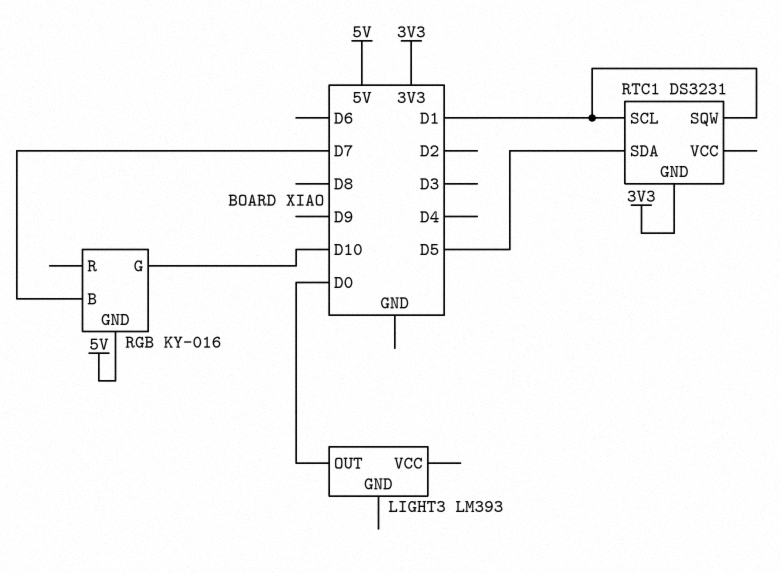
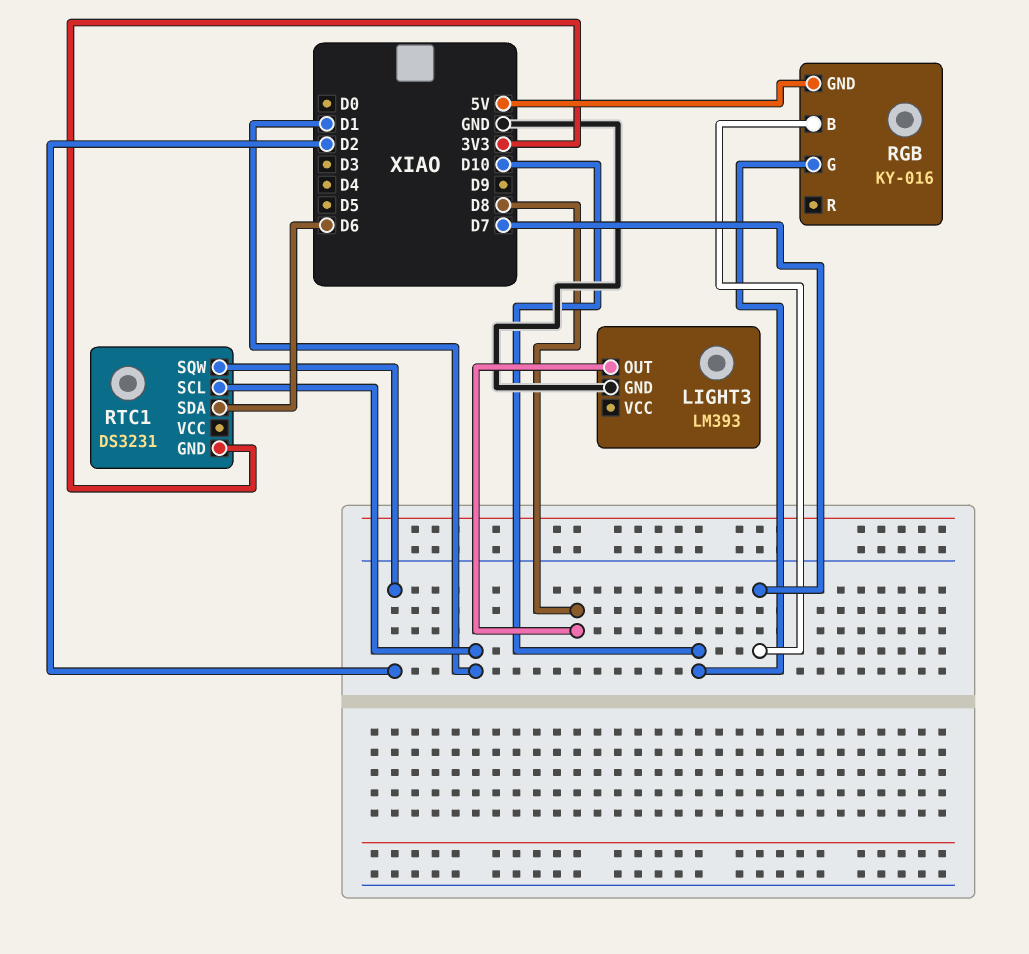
LIGHT3 pin GND: none -> GND
LIGHT3 pin OUT: D0 -> D8
RTC1 pin SDA: D5 -> D6
RTC1 pin SQW: D1 -> D2

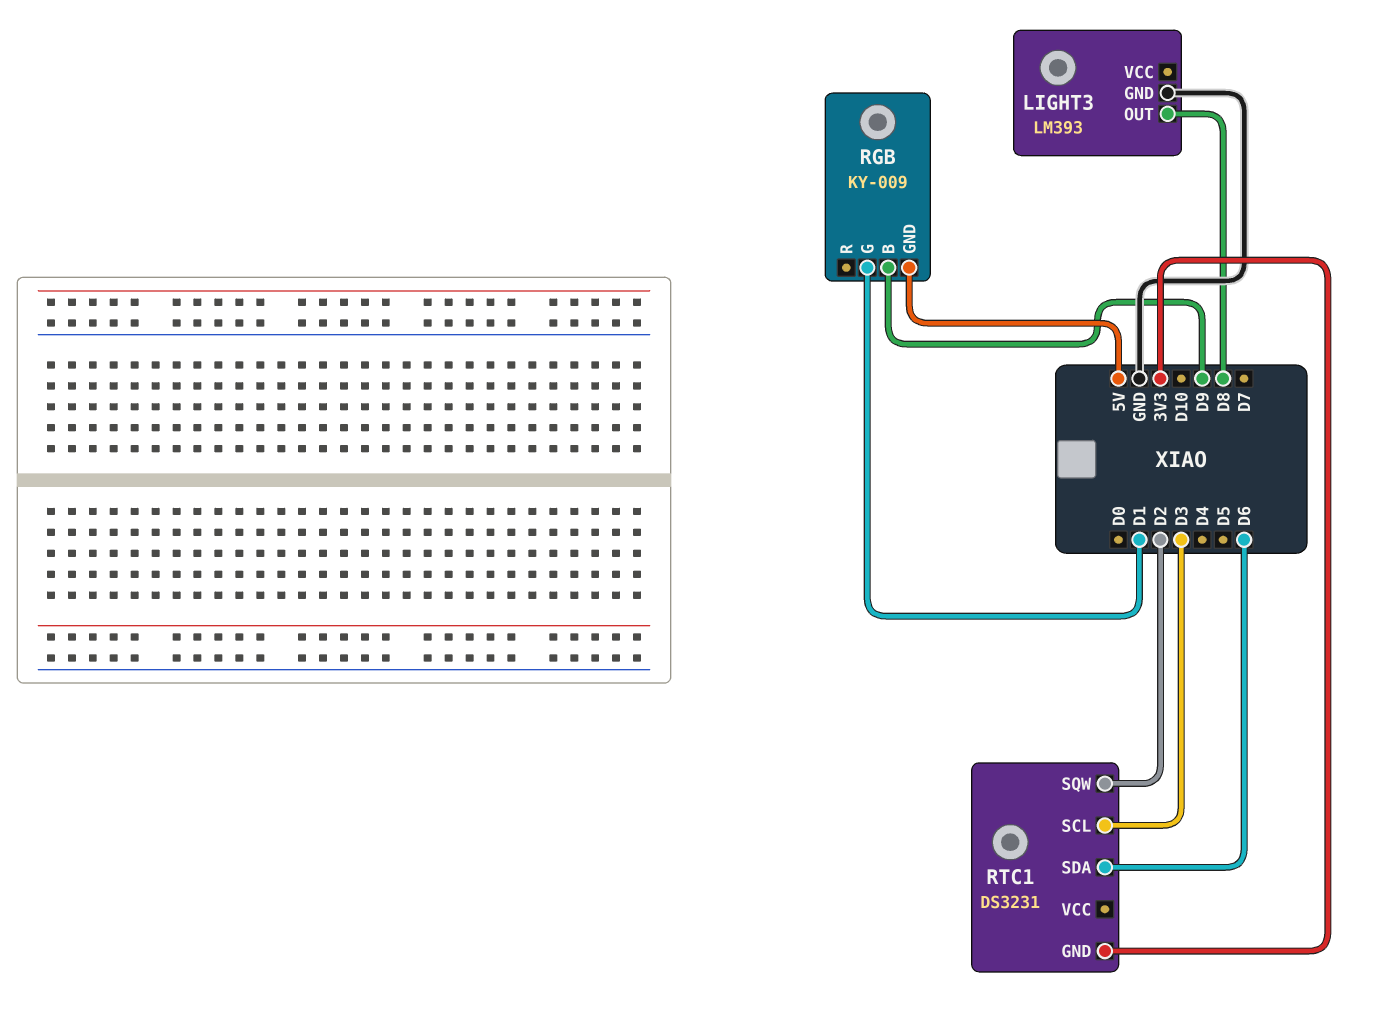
RGB: KY-016 -> KY-009
RGB pin B: D7 -> D9
RGB pin G: D10 -> D1
RTC1 pin SCL: D1 -> D3

